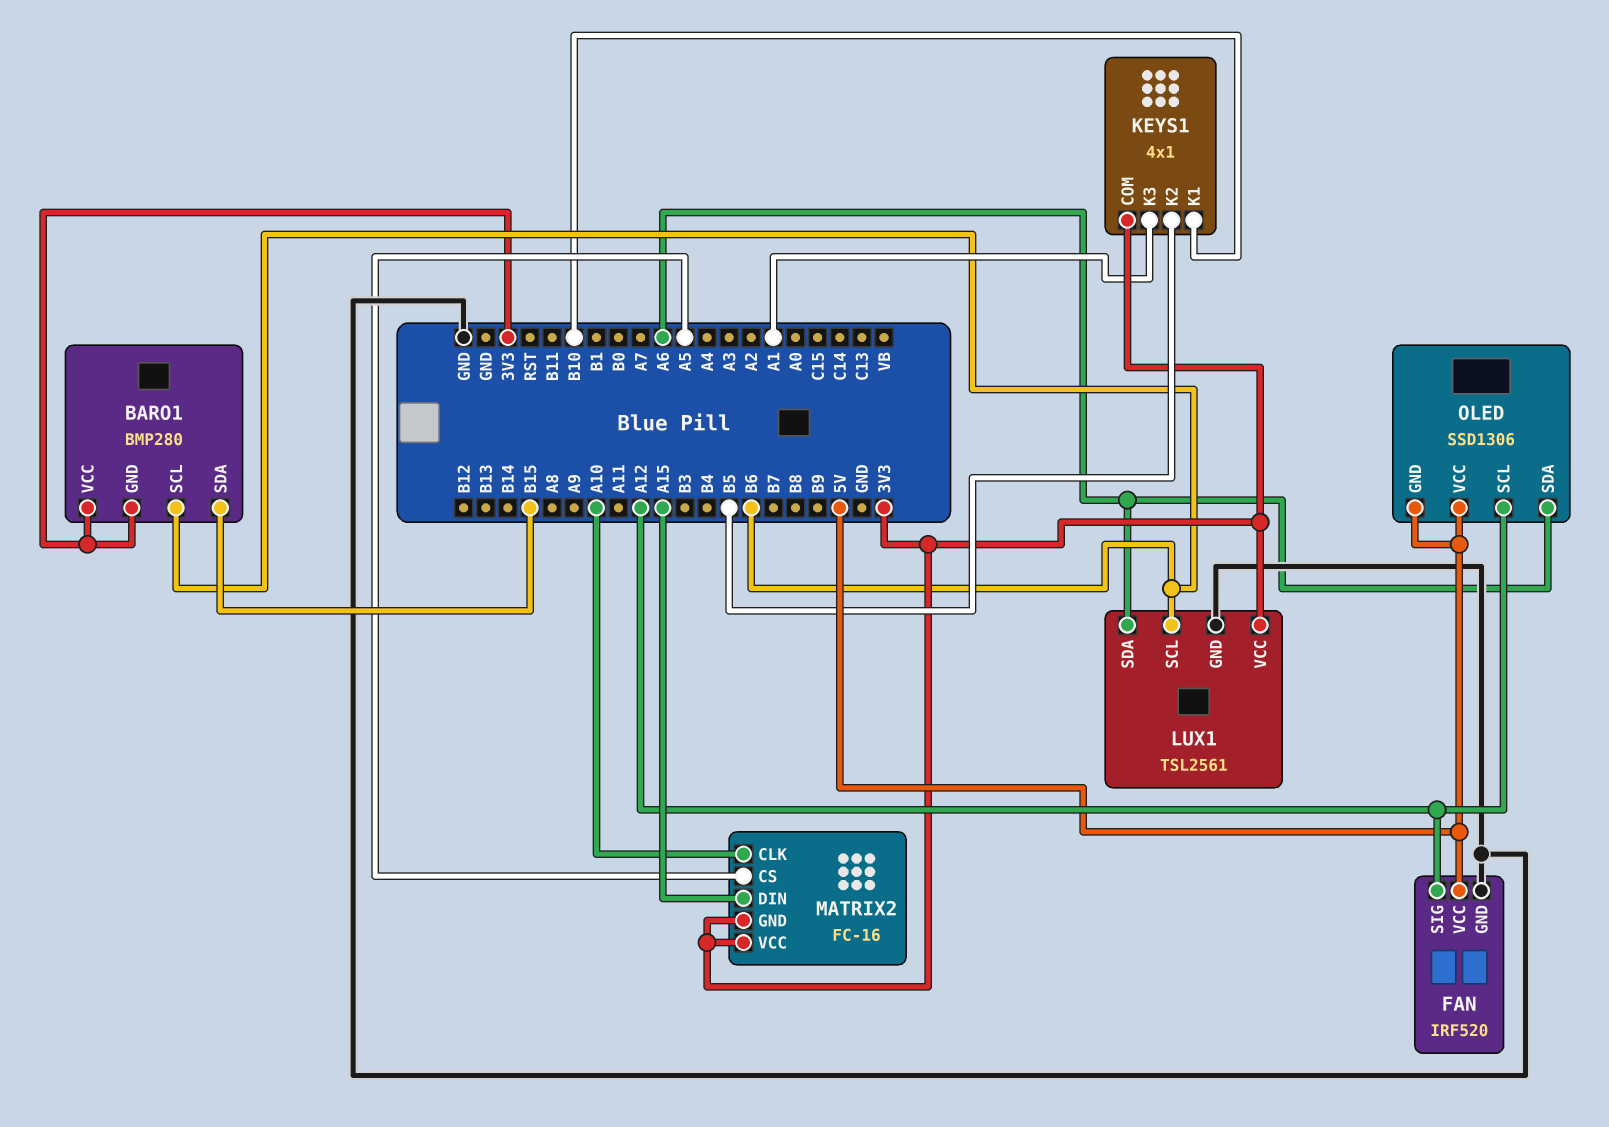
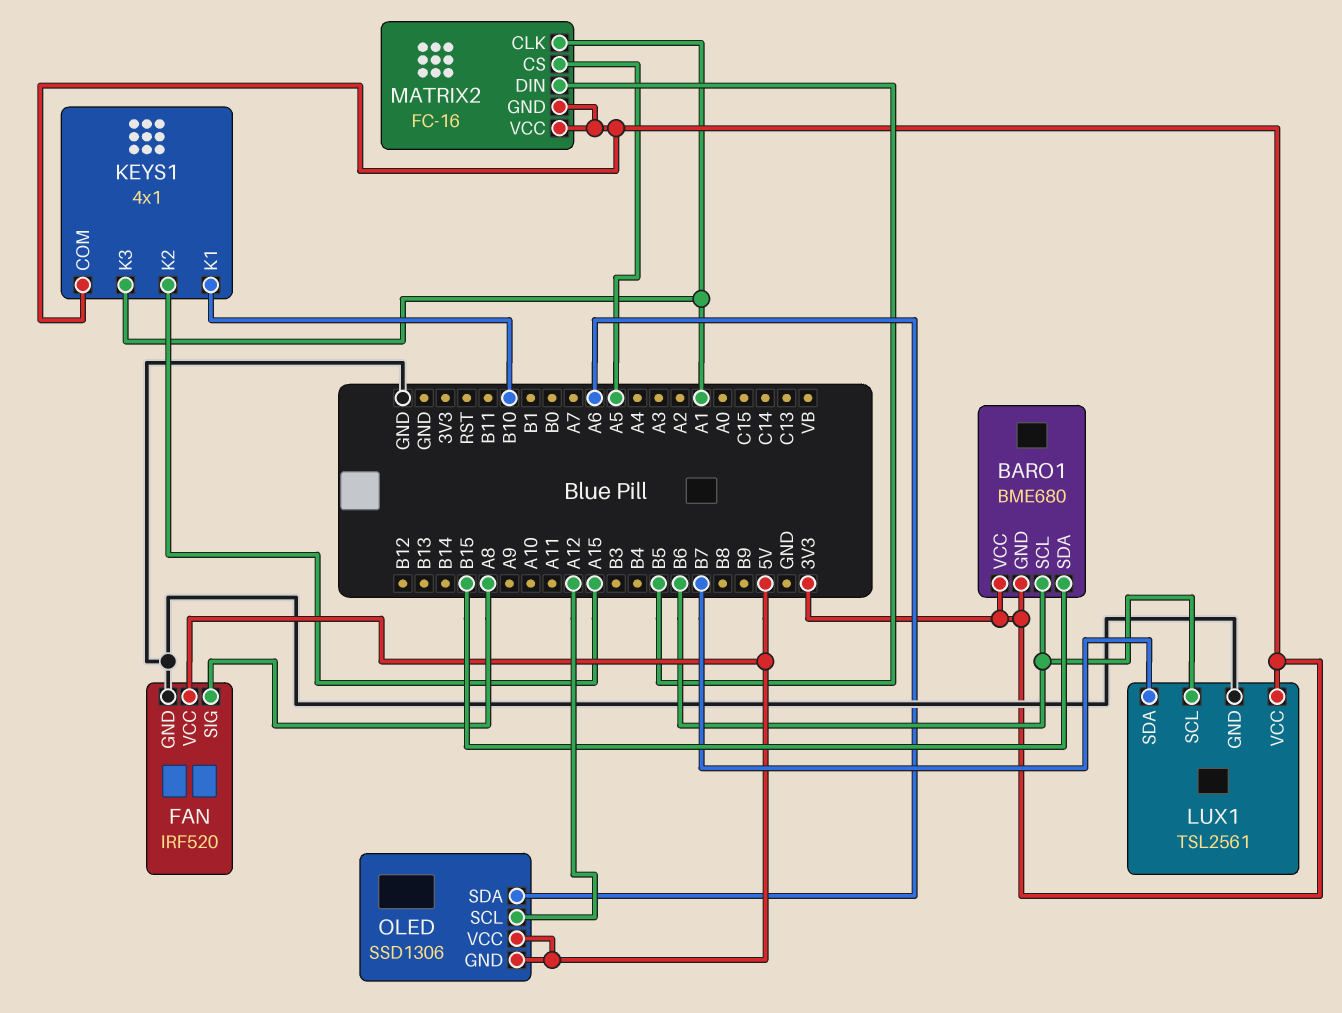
BARO1: BMP280 -> BME680
FAN pin SIG: A12 -> A8
KEYS1 pin K2: B5 -> A15
LUX1 pin SDA: A6 -> B7
MATRIX2 pin CLK: A10 -> A1
MATRIX2 pin DIN: A15 -> B5

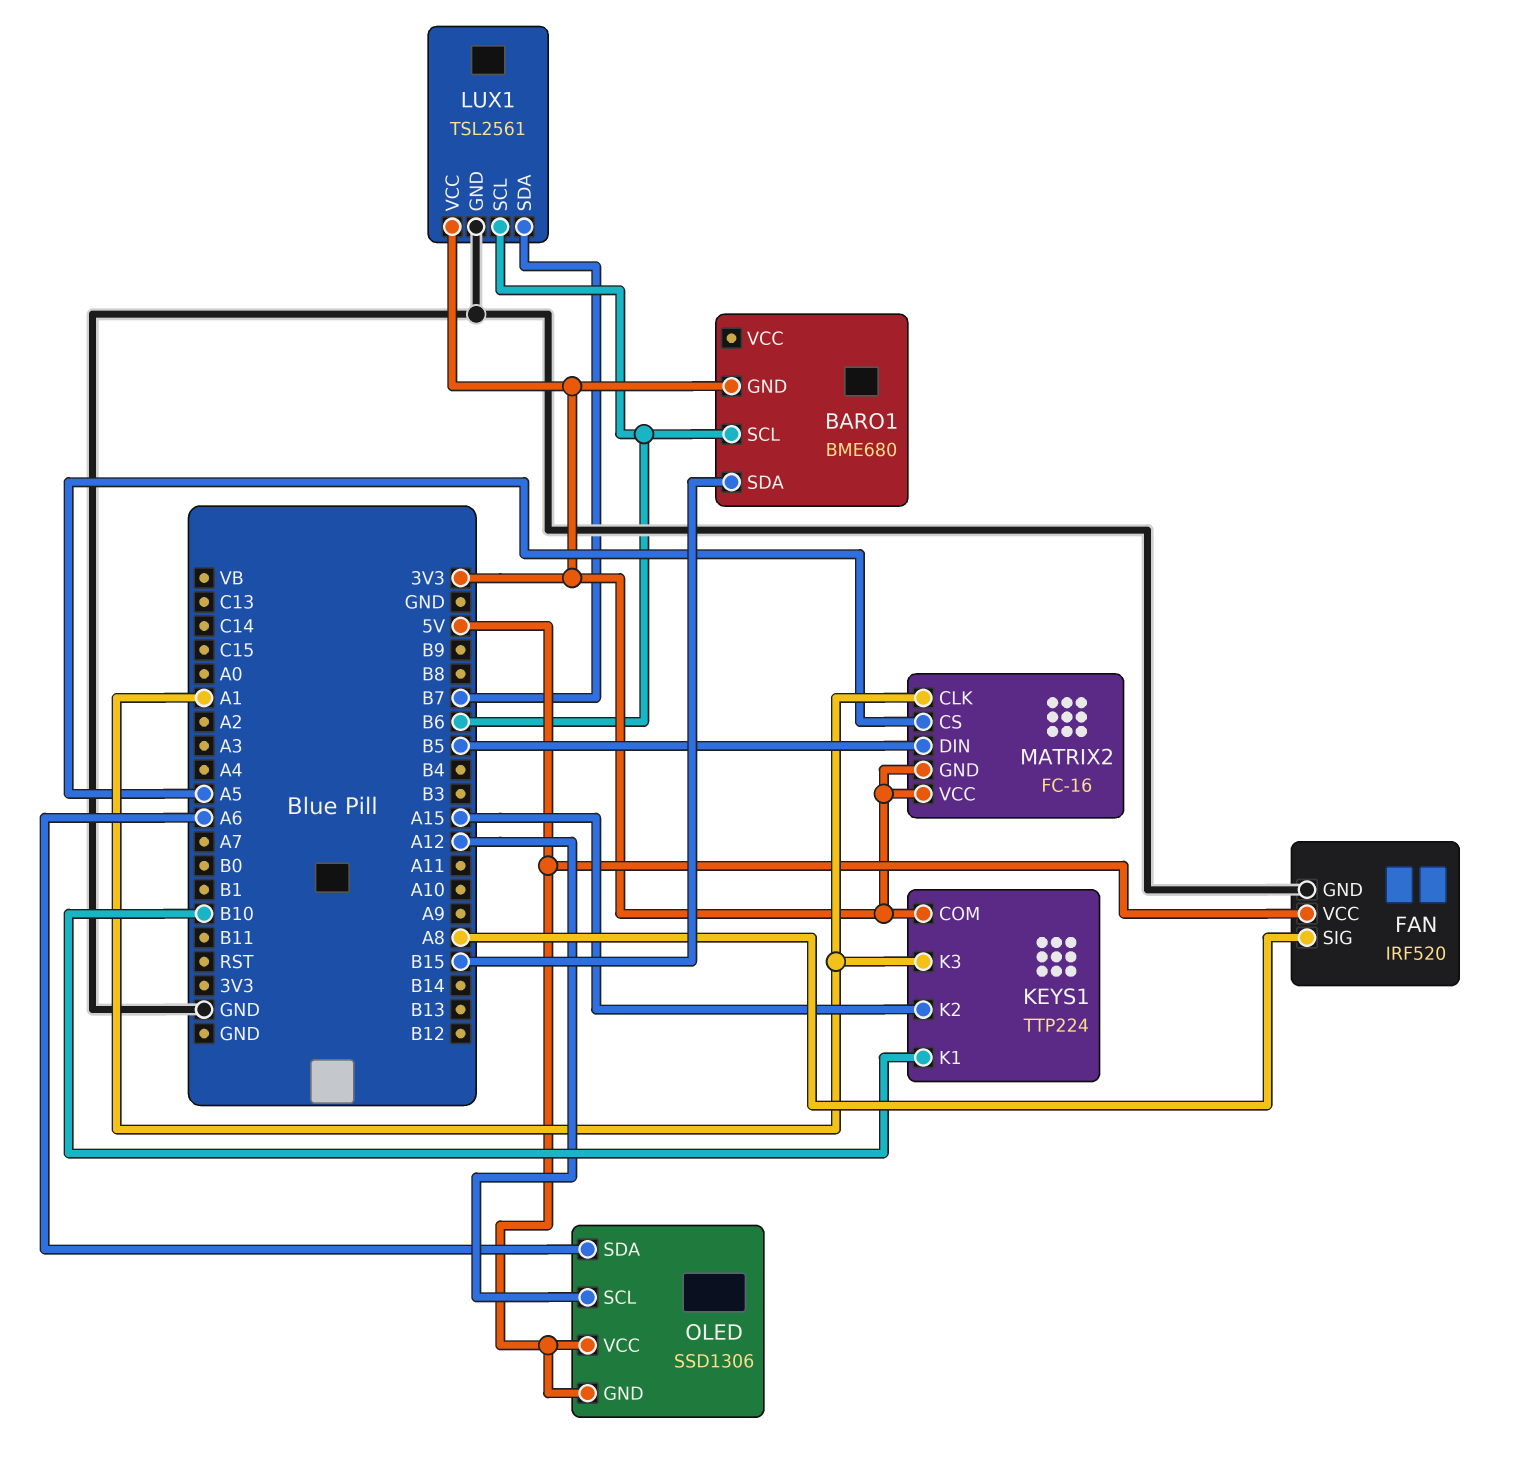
BARO1 pin VCC: 3V3 -> none
KEYS1: 4x1 -> TTP224

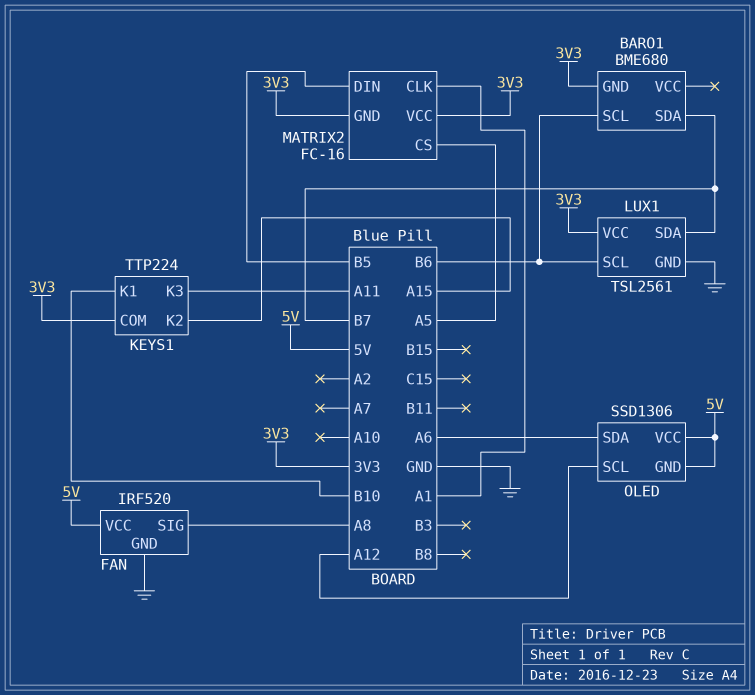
BARO1 pin SDA: B15 -> B7
KEYS1 pin K3: A1 -> A11

